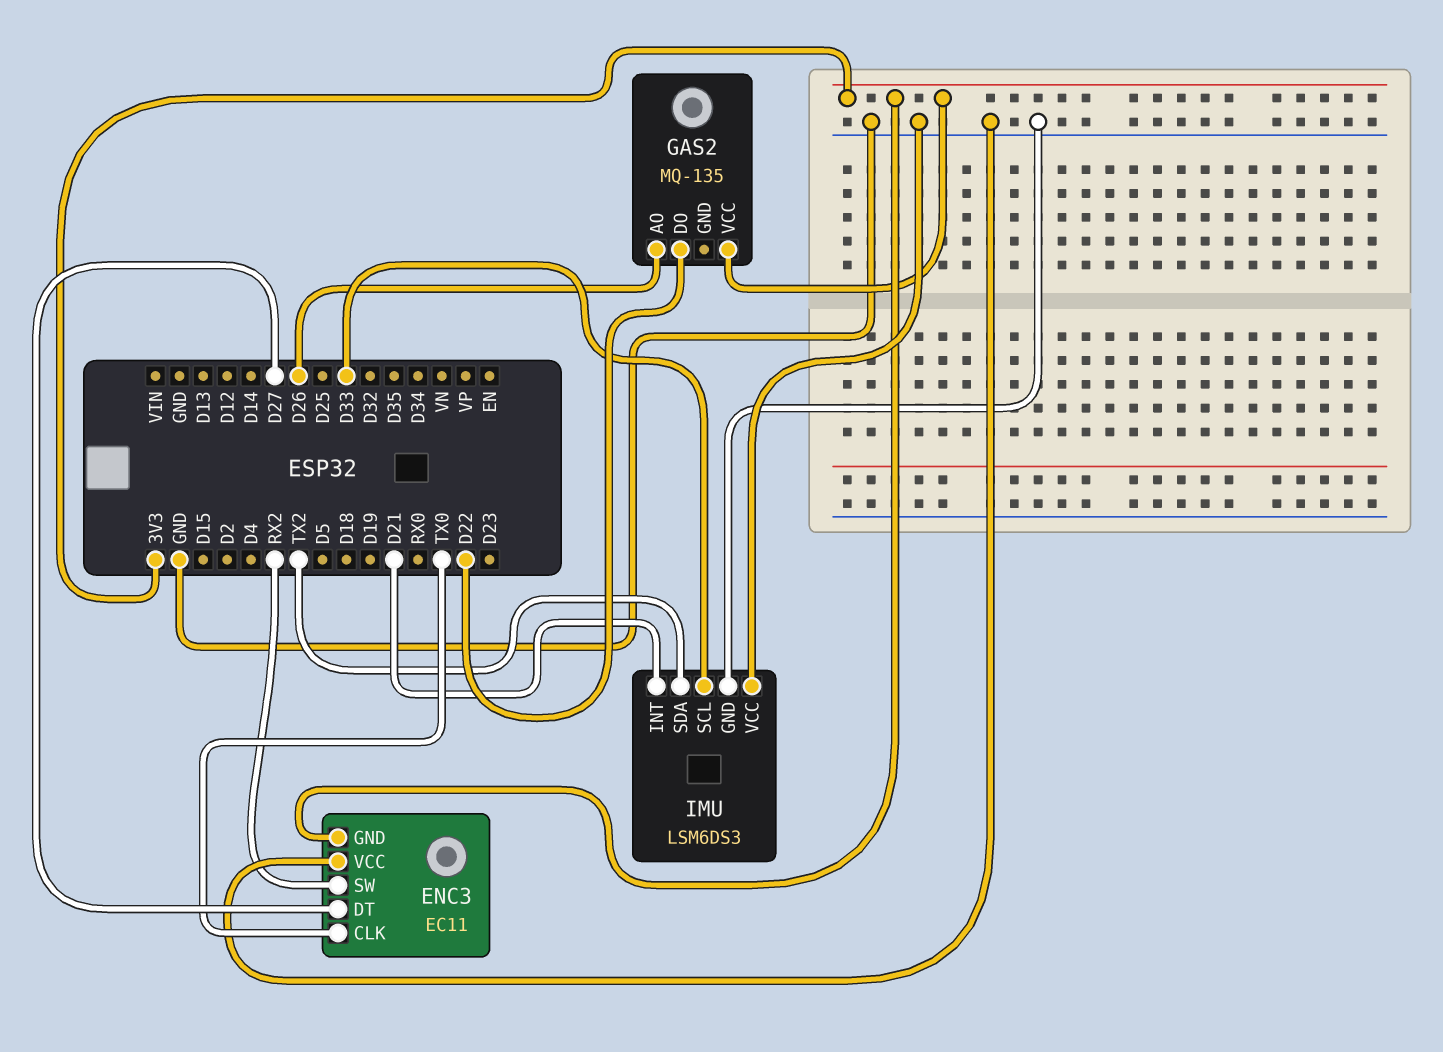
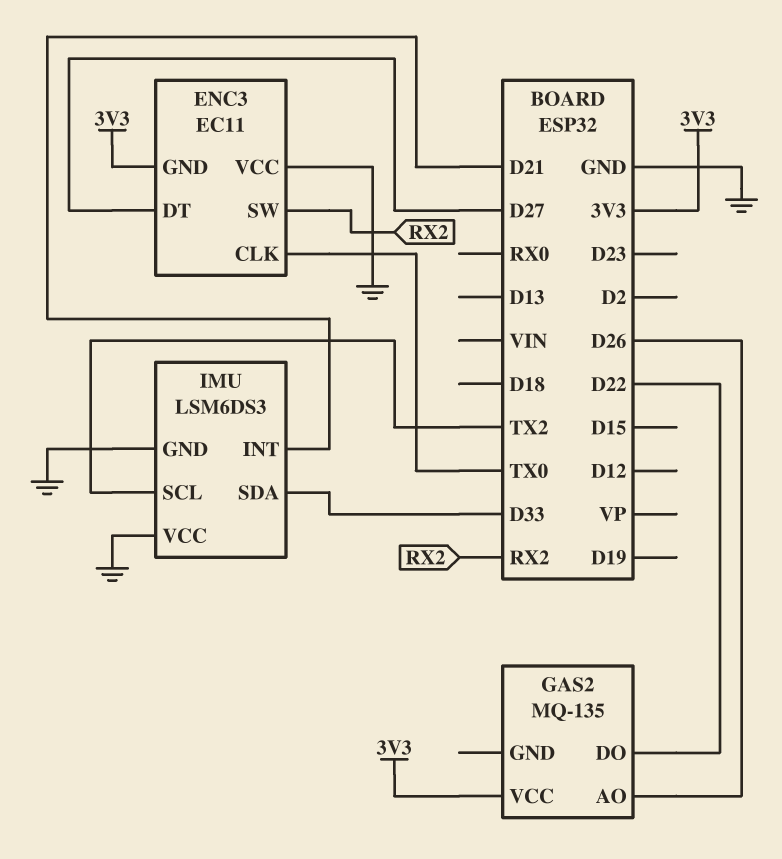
IMU pin SCL: D33 -> TX2
IMU pin SDA: TX2 -> D33

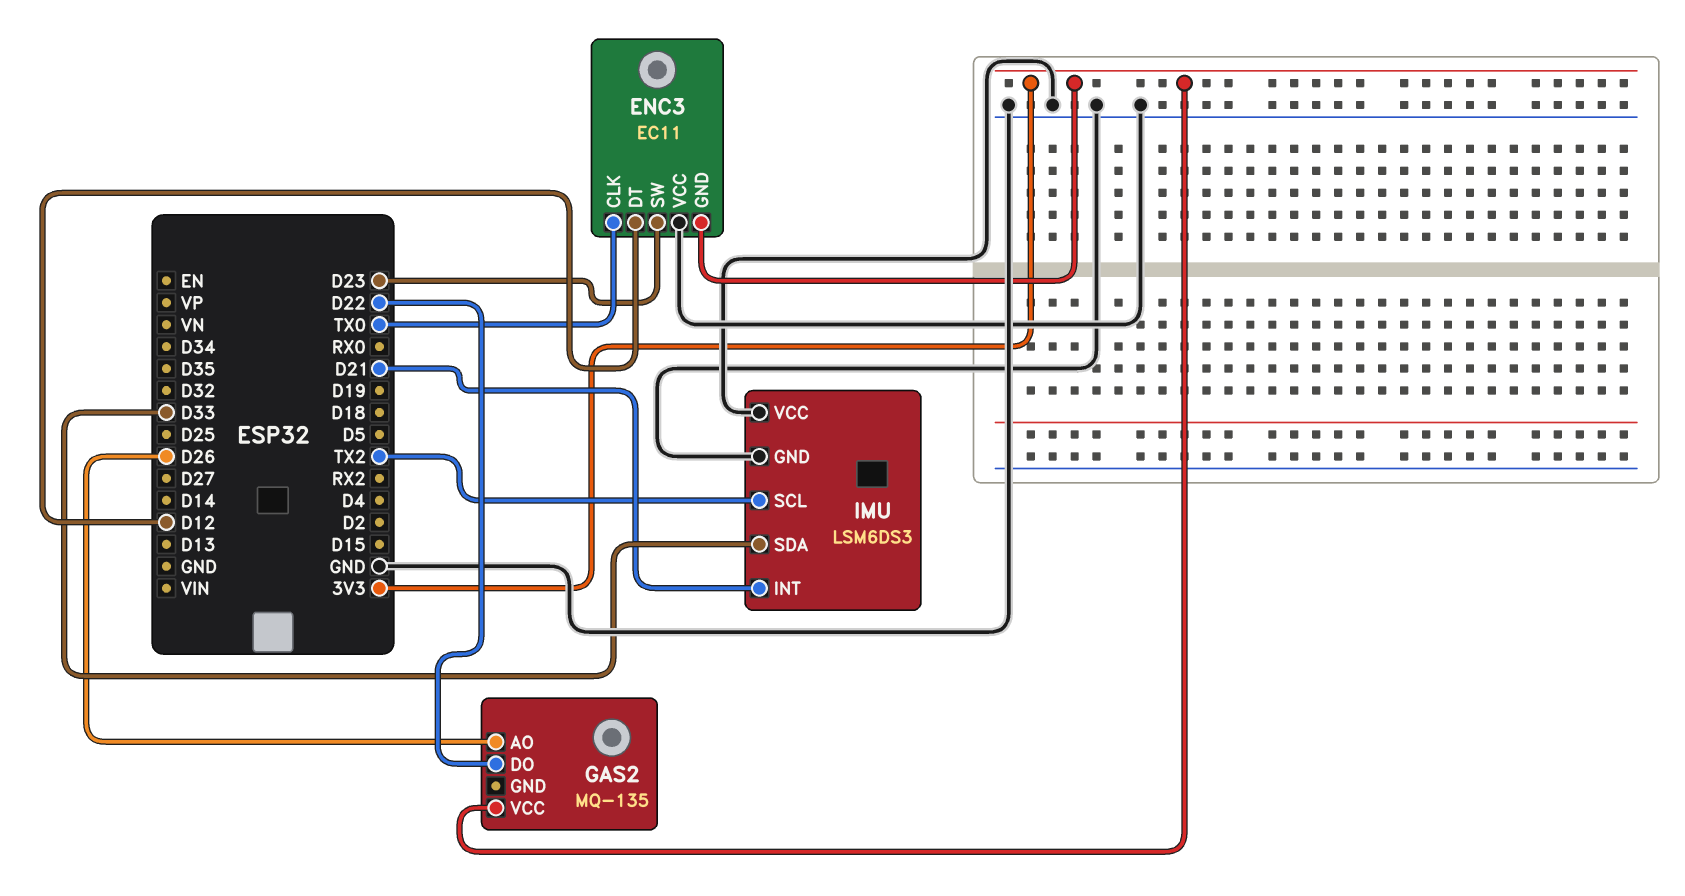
ENC3 pin DT: D27 -> D12
ENC3 pin SW: RX2 -> D23

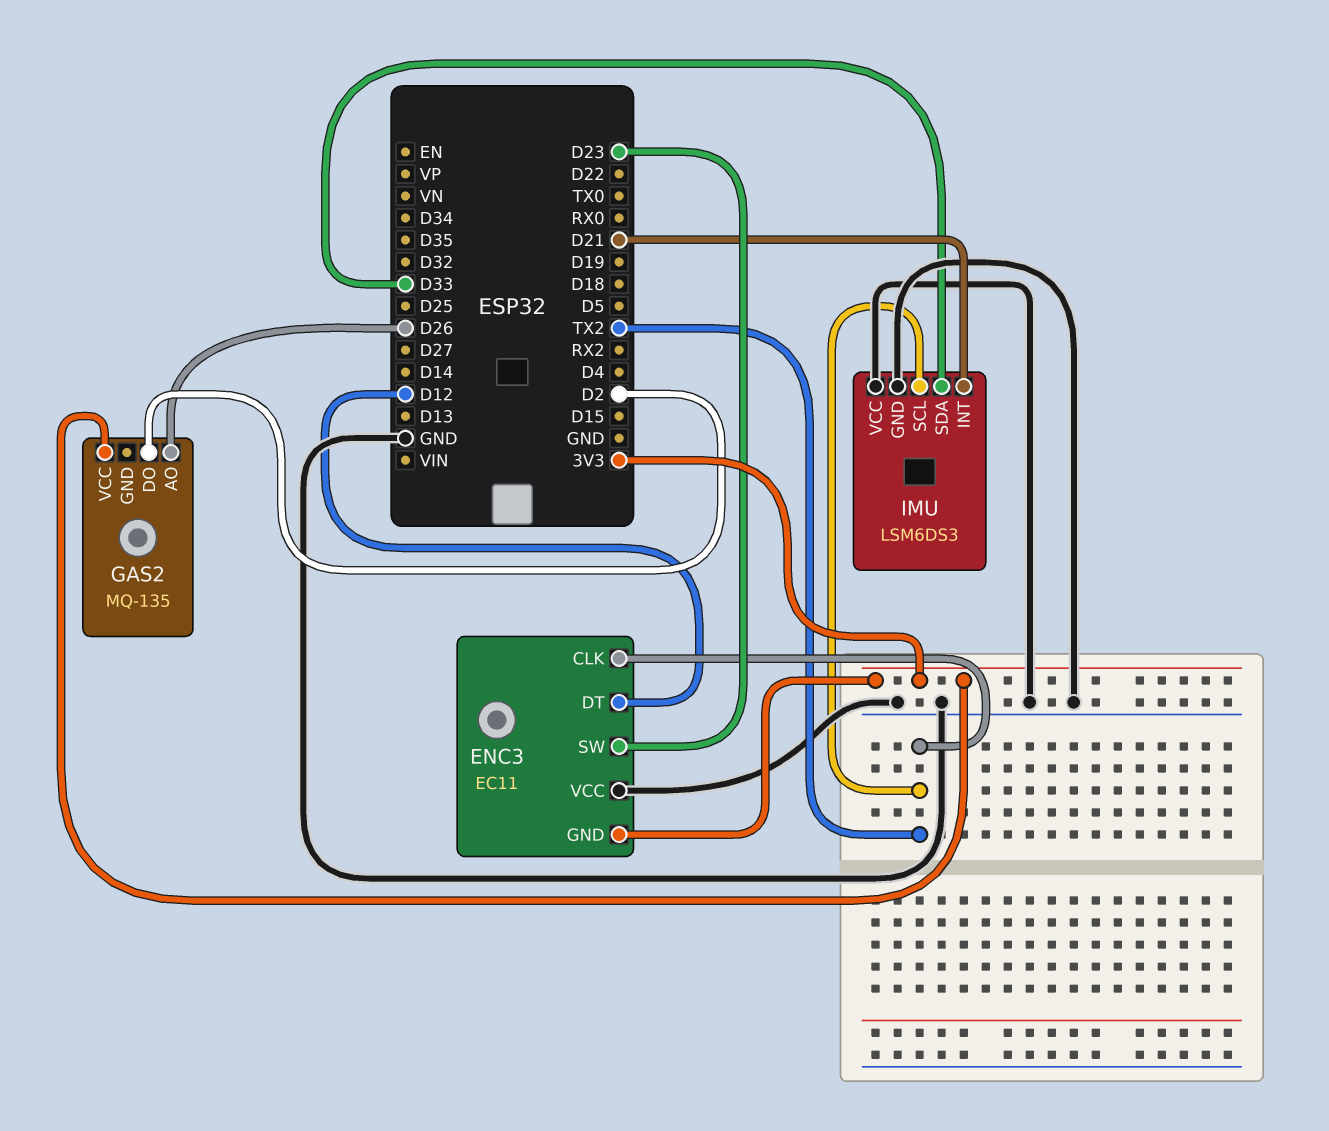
ENC3 pin CLK: TX0 -> TX2
GAS2 pin DO: D22 -> D2

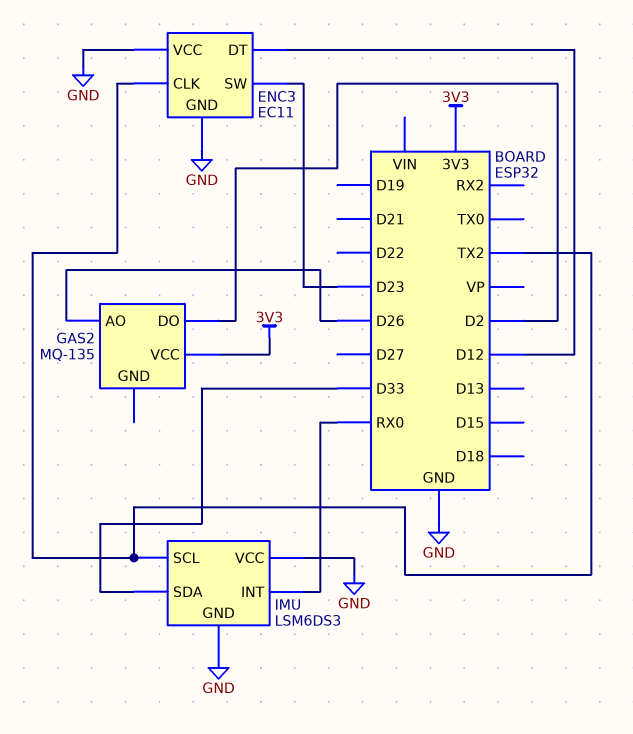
ENC3 pin GND: 3V3 -> GND
IMU pin INT: D21 -> RX0

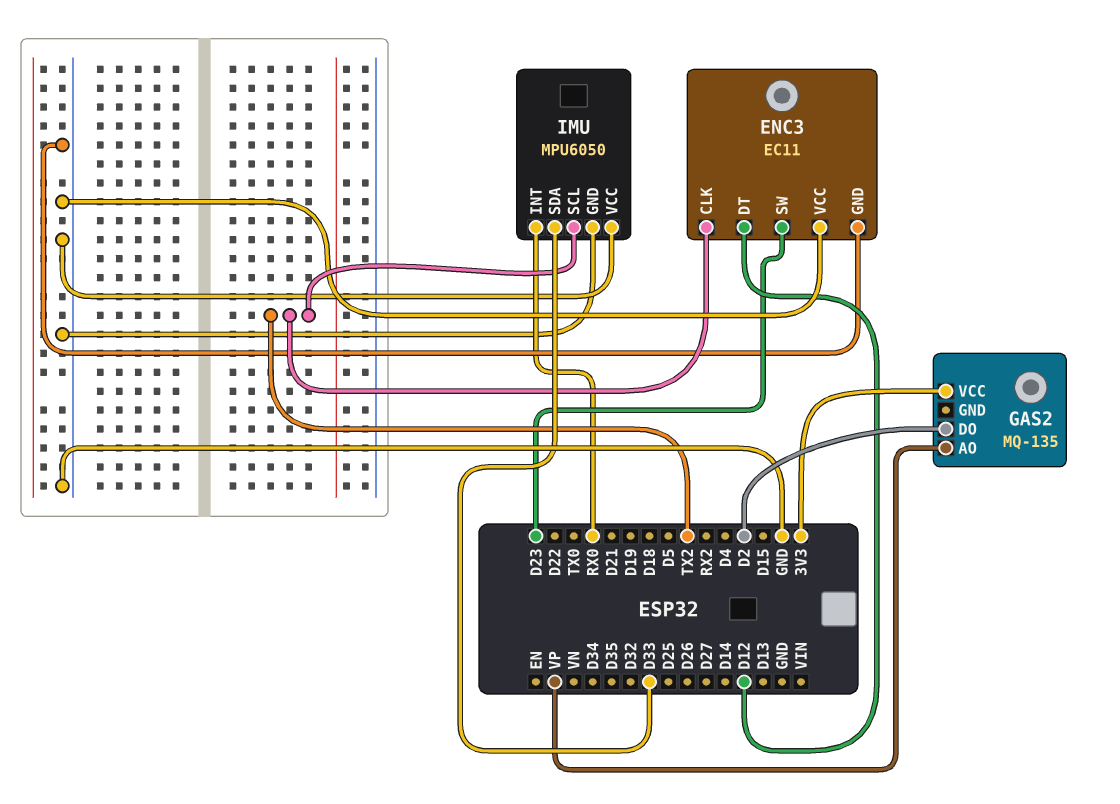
GAS2 pin AO: D26 -> VP
IMU: LSM6DS3 -> MPU6050

